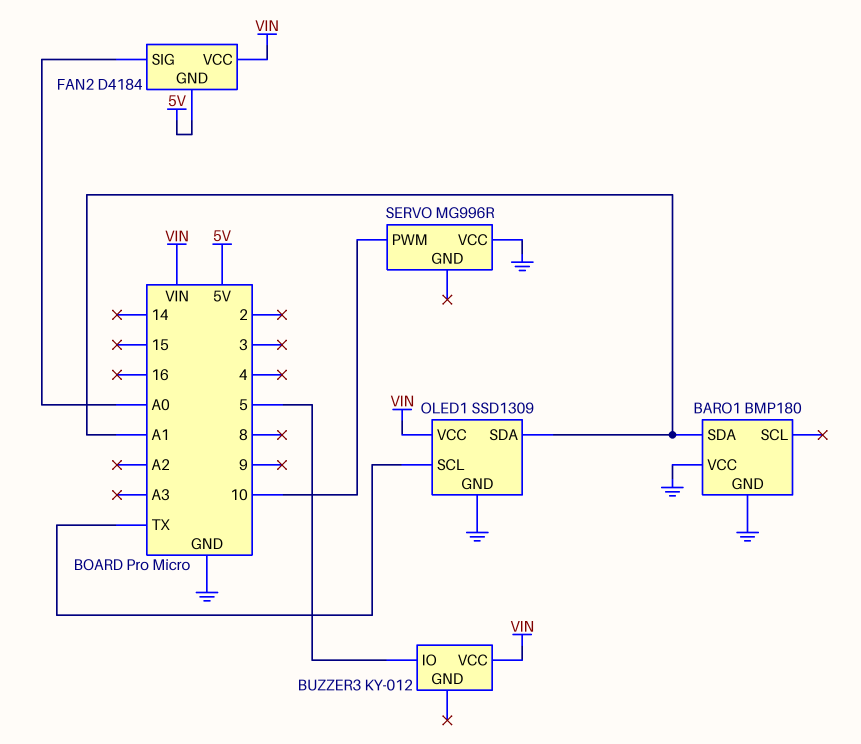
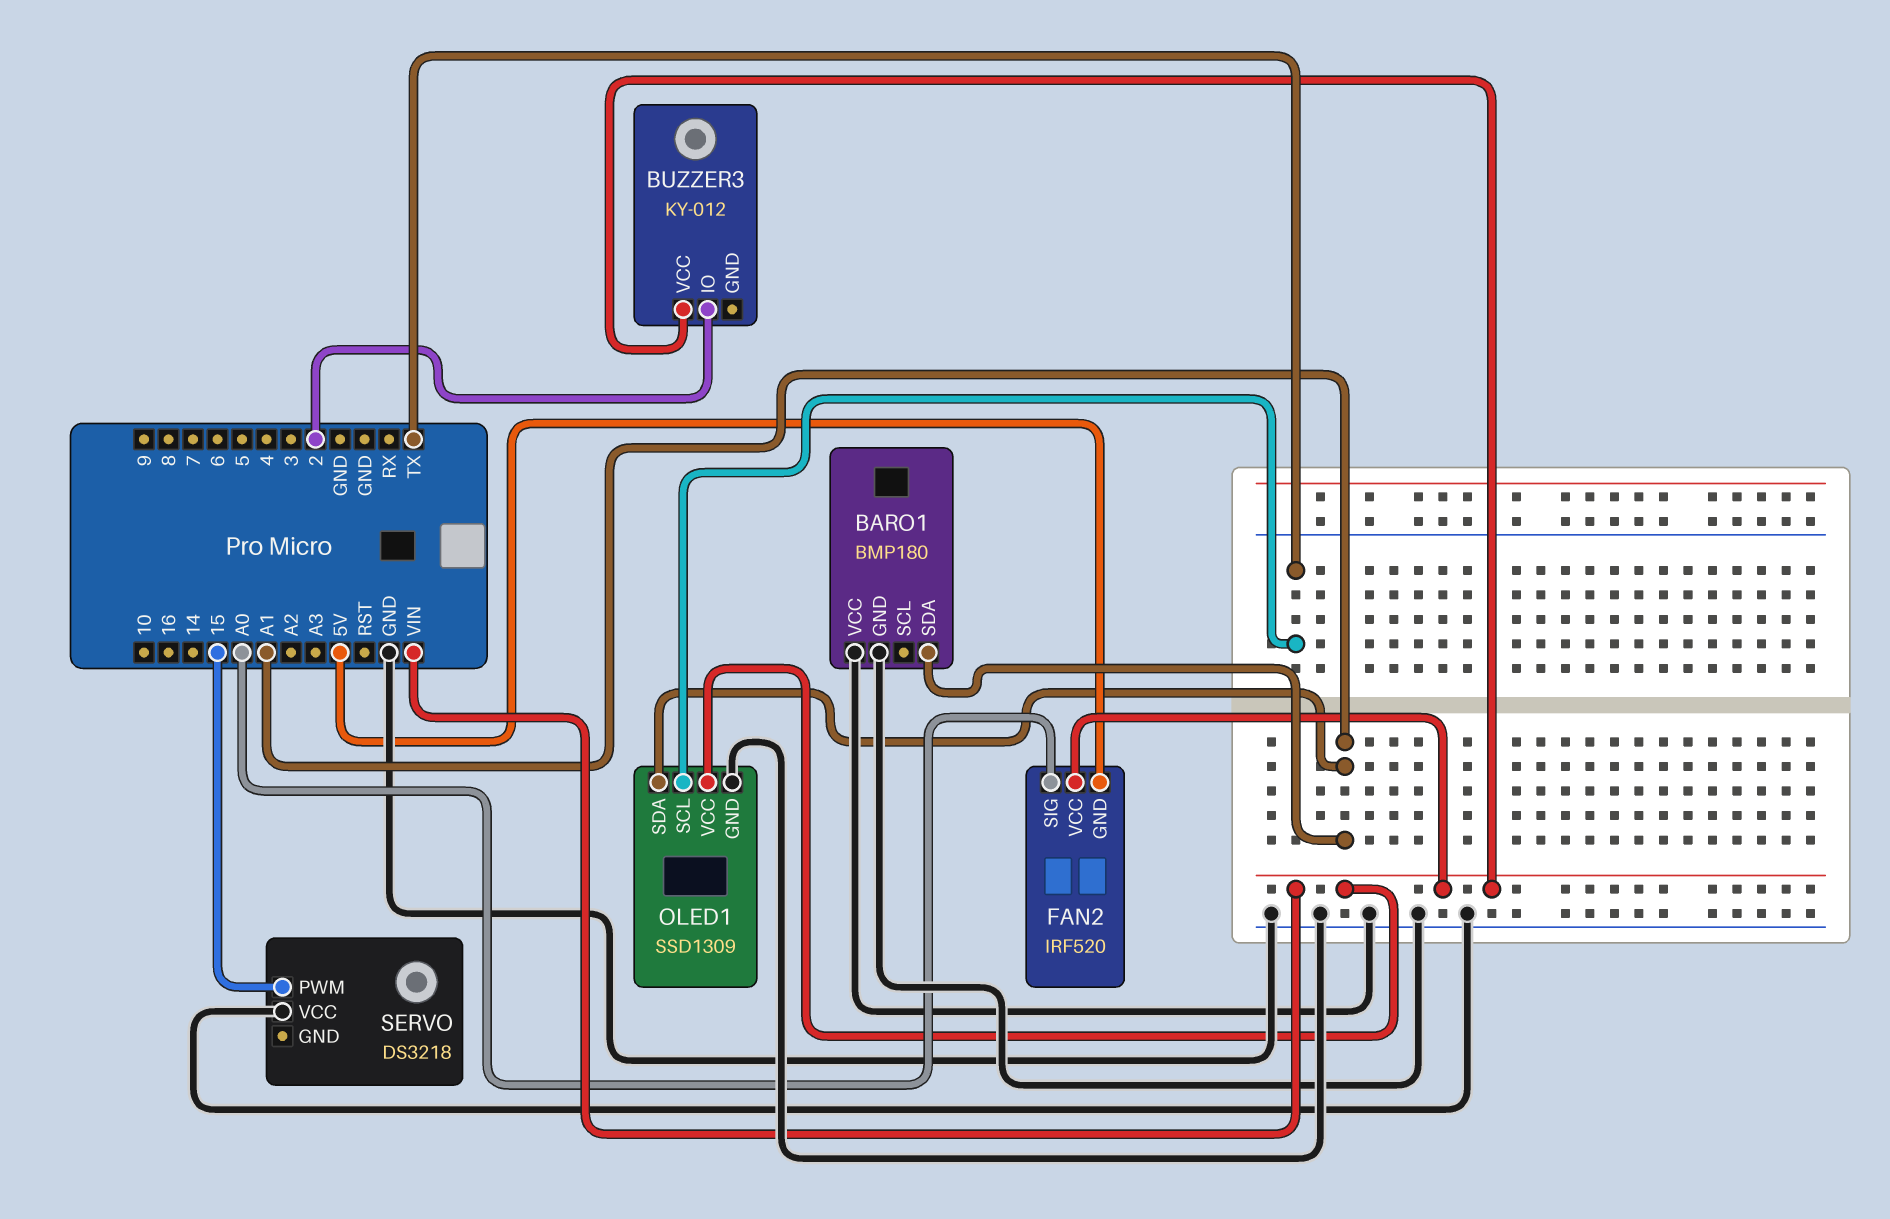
BUZZER3 pin IO: 5 -> 2
FAN2: D4184 -> IRF520
SERVO: MG996R -> DS3218
SERVO pin PWM: 10 -> 15

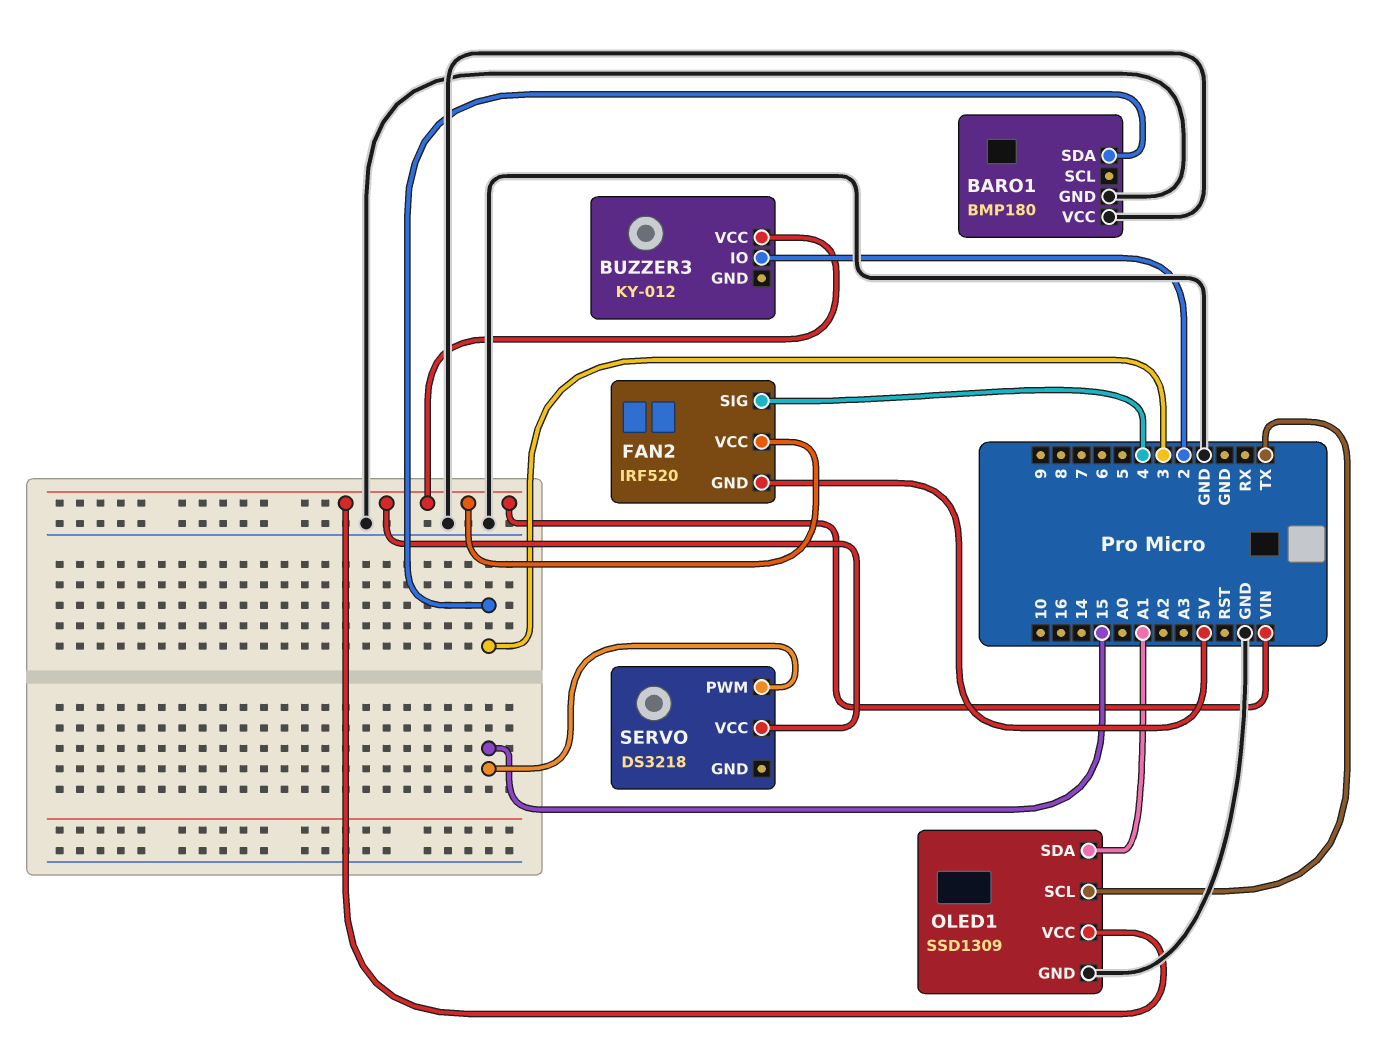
BARO1 pin SDA: A1 -> 3
FAN2 pin SIG: A0 -> 4
SERVO pin VCC: GND -> VIN

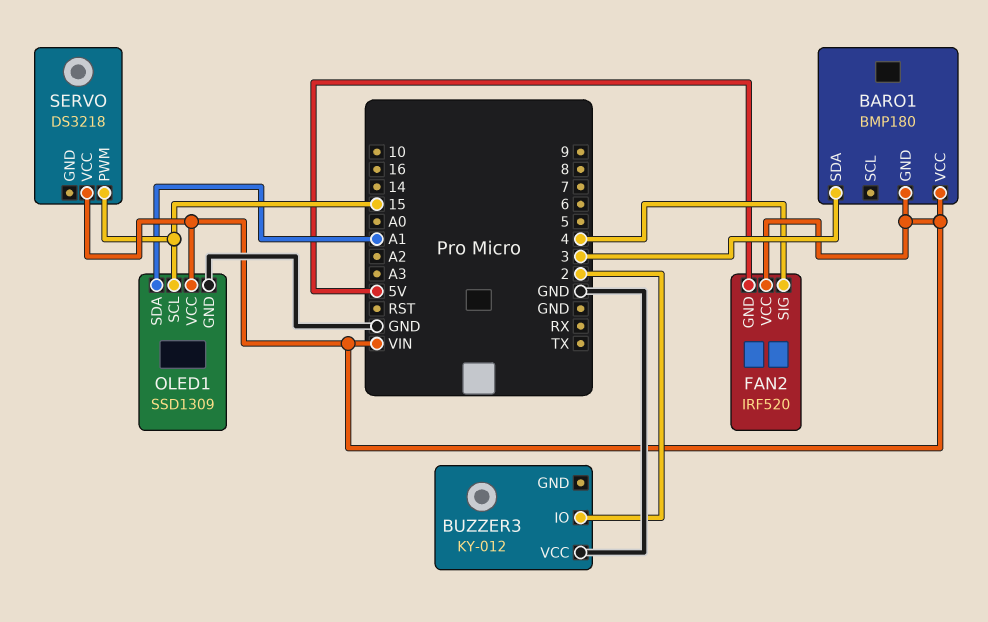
BARO1 pin GND: GND -> VIN
BARO1 pin VCC: GND -> VIN
BUZZER3 pin VCC: VIN -> GND
OLED1 pin SCL: TX -> 15

